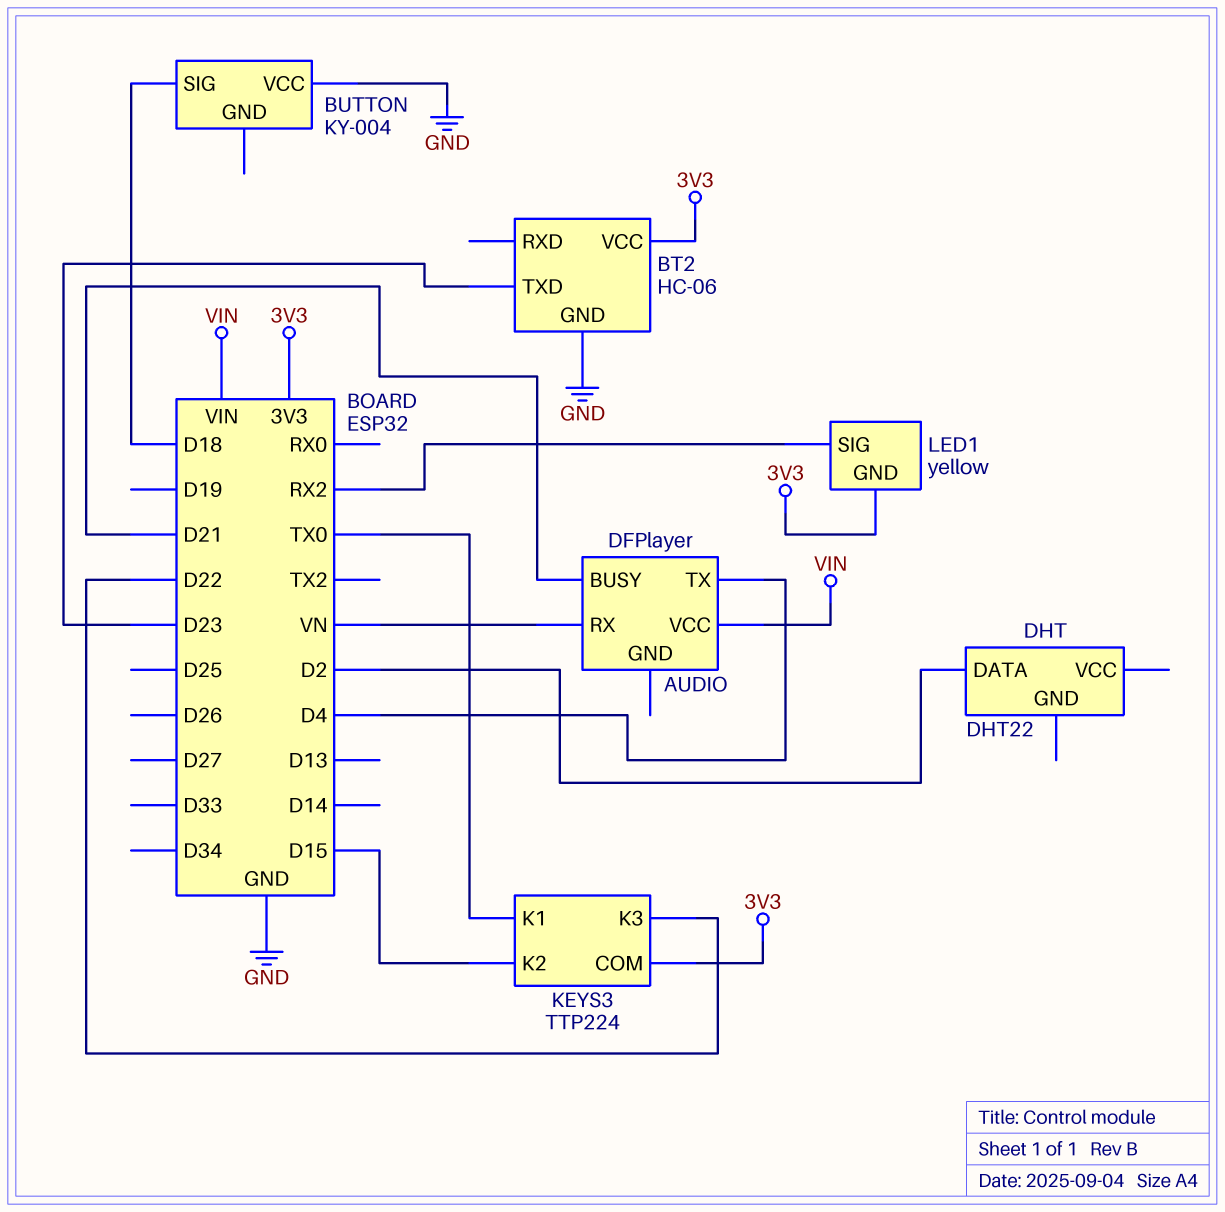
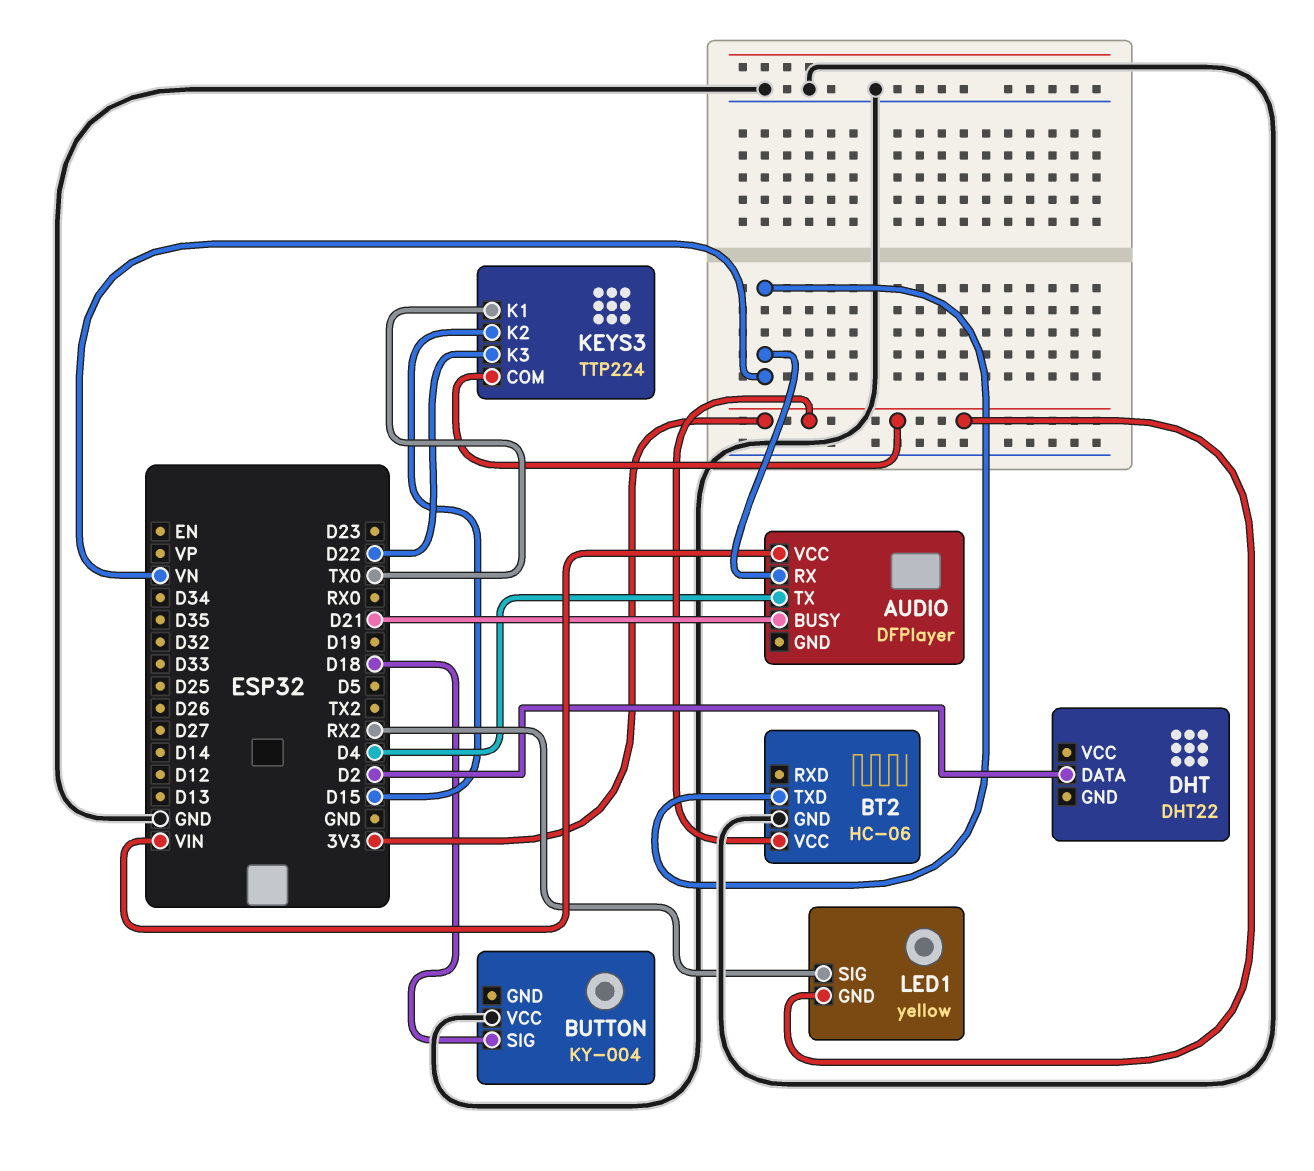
BT2 pin TXD: D23 -> VN

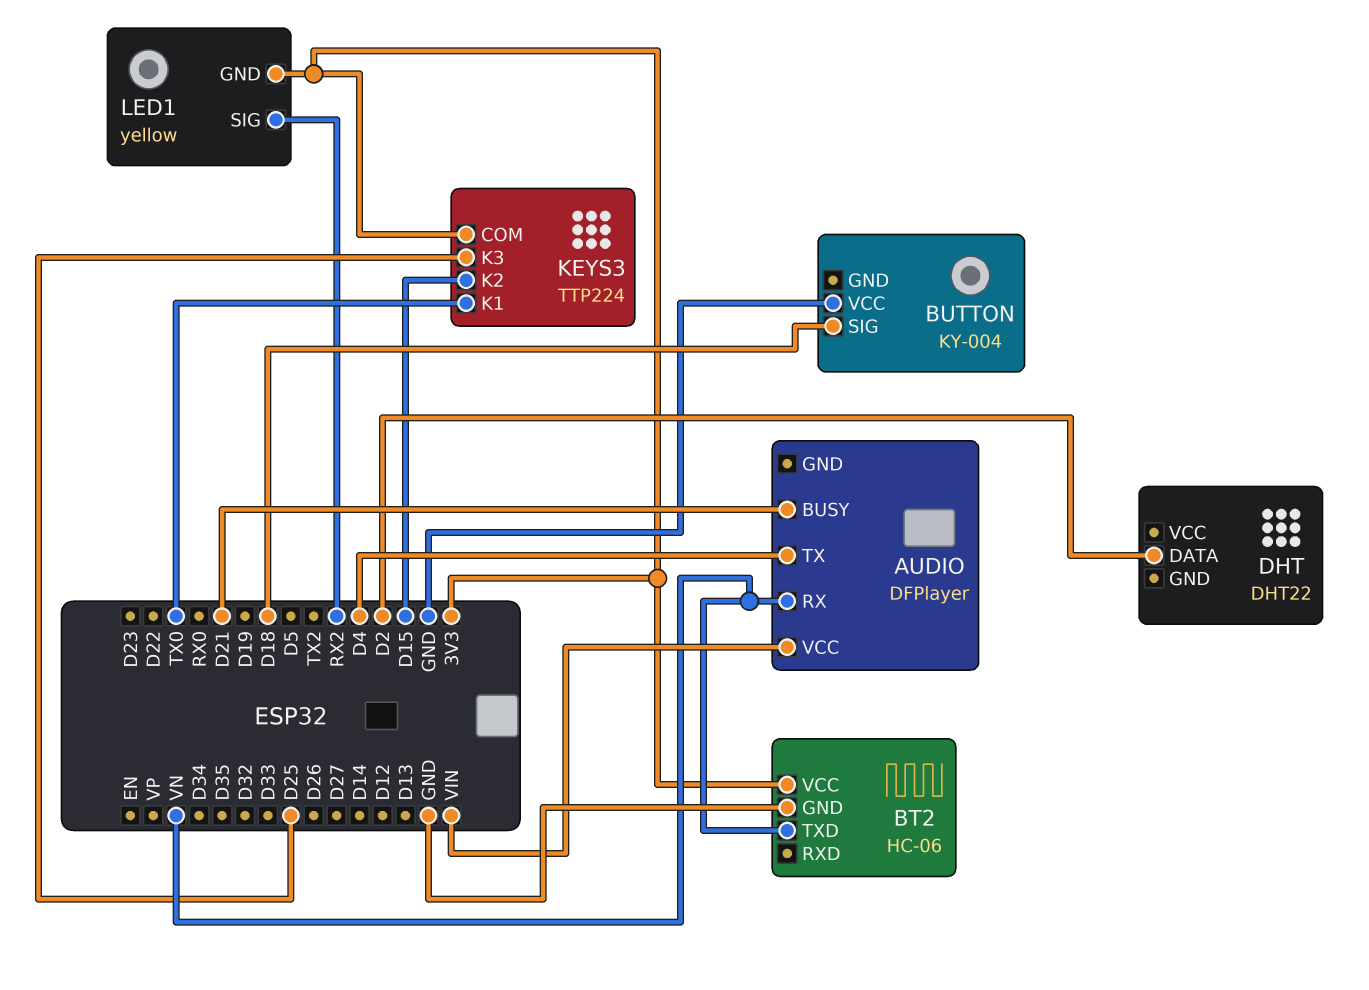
KEYS3 pin K3: D22 -> D25

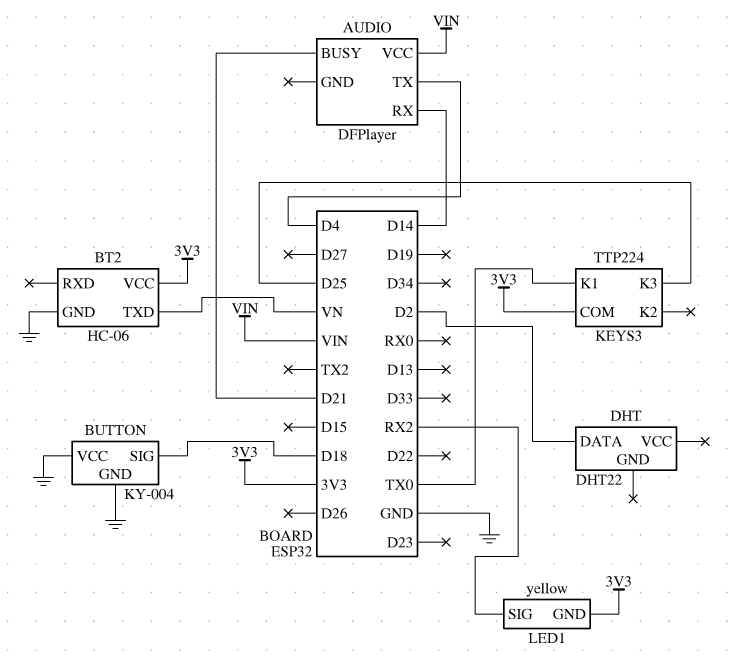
AUDIO pin RX: VN -> D14
BUTTON pin GND: none -> GND
KEYS3 pin K2: D15 -> none

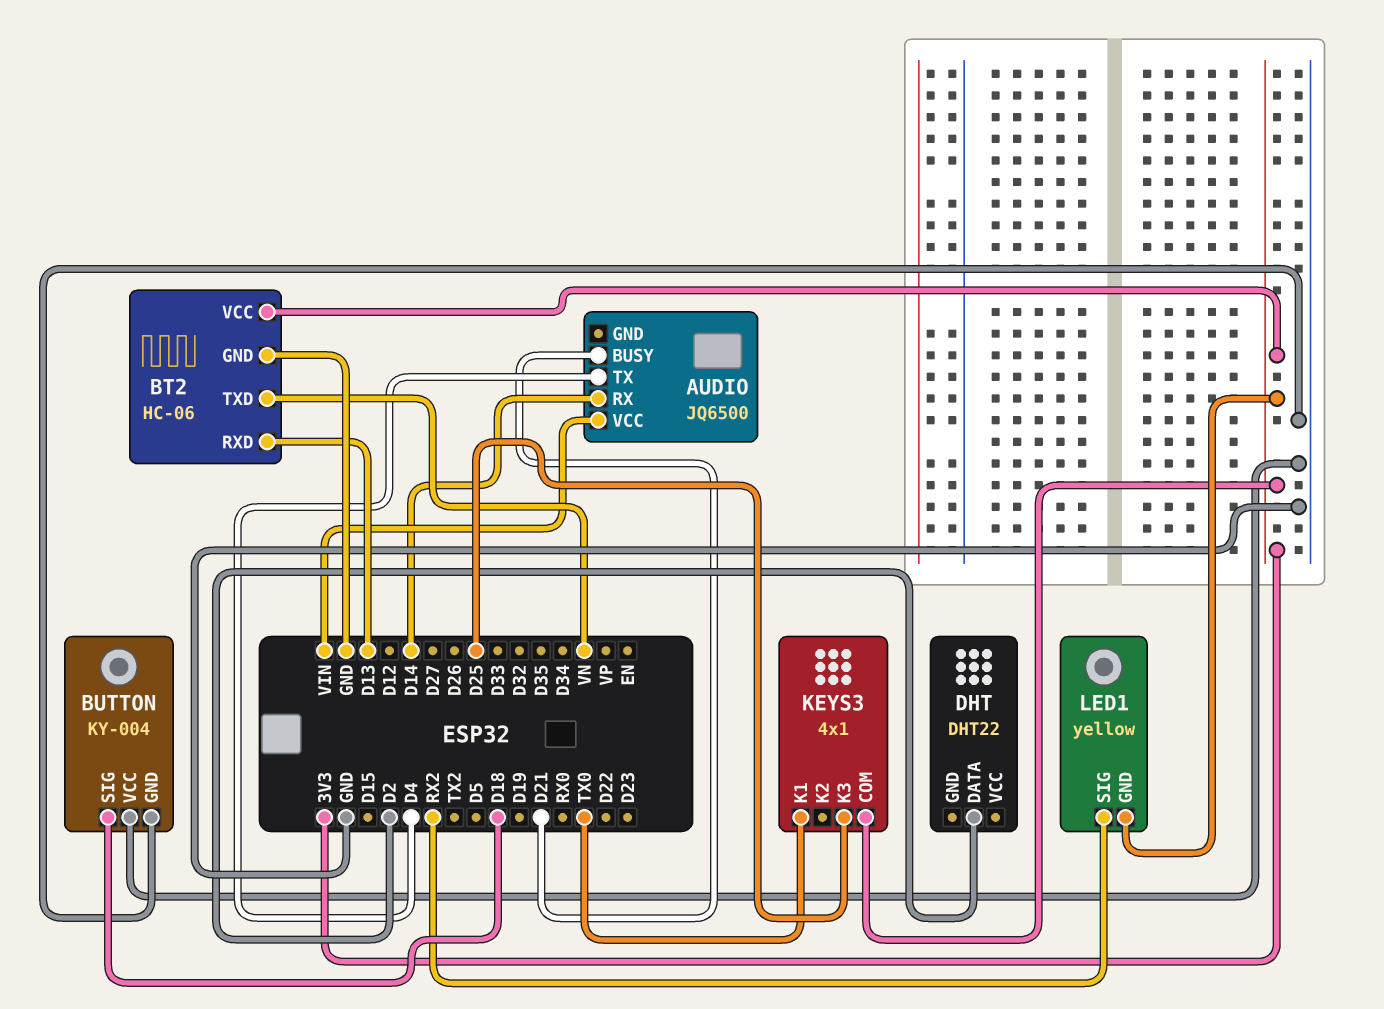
AUDIO: DFPlayer -> JQ6500
BT2 pin RXD: none -> D13
KEYS3: TTP224 -> 4x1

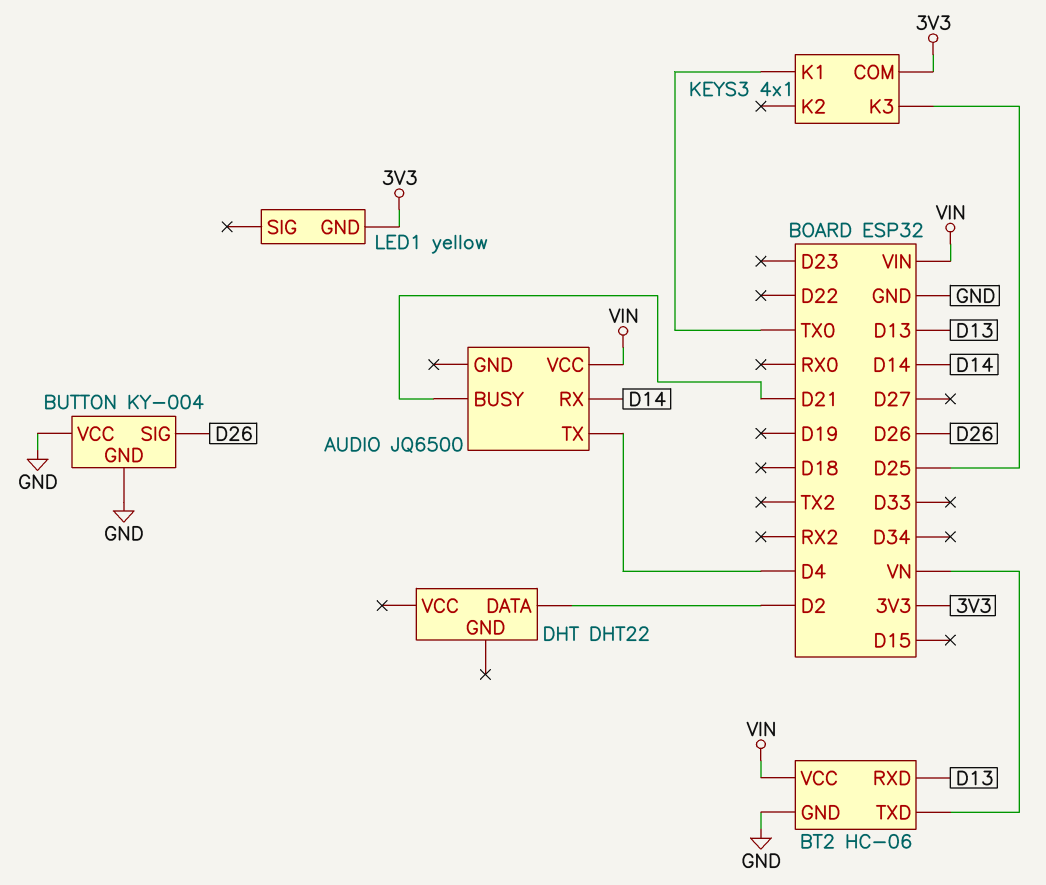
BT2 pin VCC: 3V3 -> VIN
BUTTON pin SIG: D18 -> D26
LED1 pin SIG: RX2 -> none

